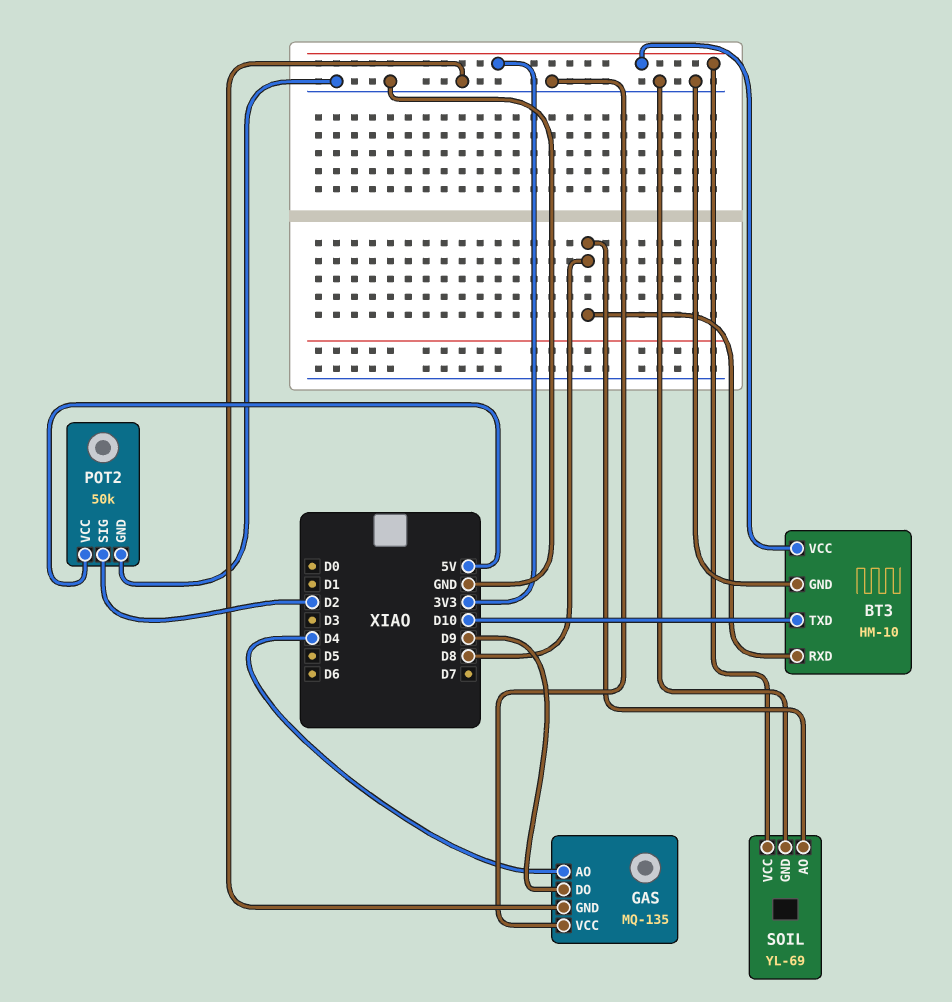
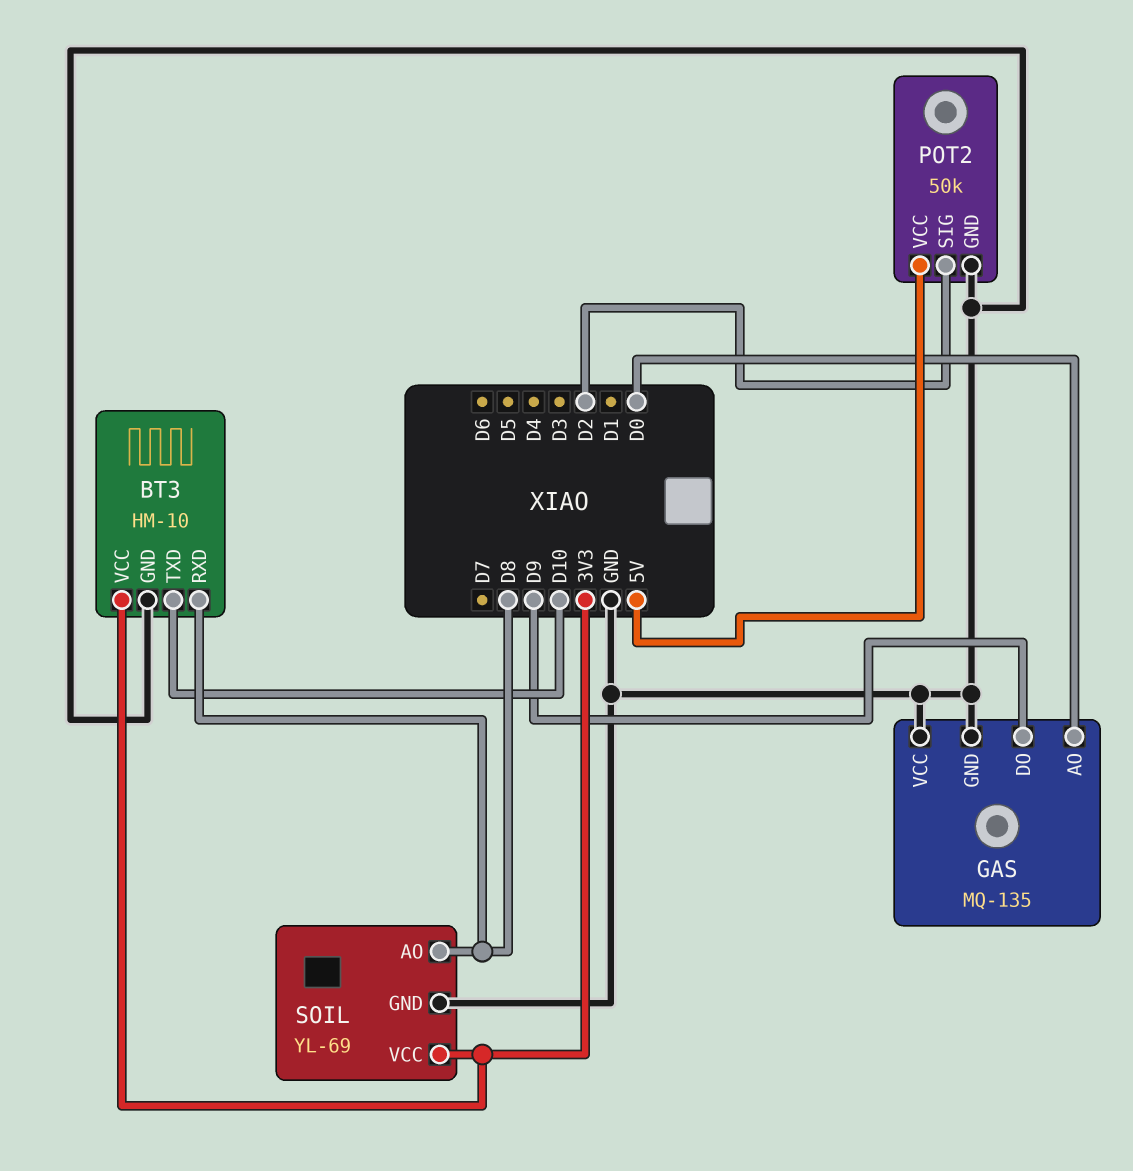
GAS pin AO: D4 -> D0

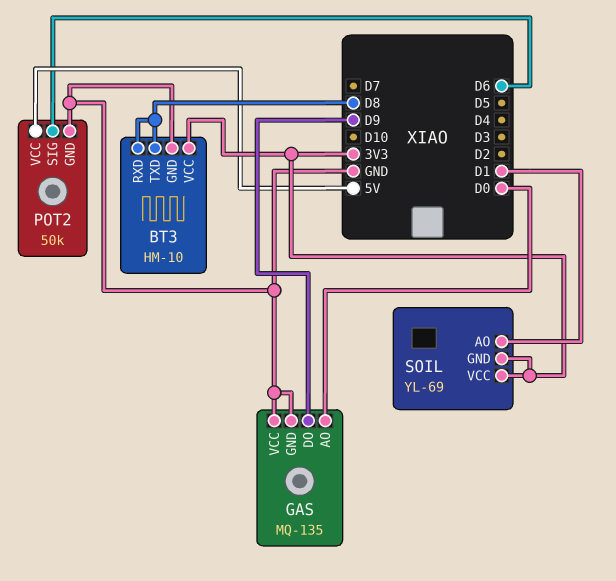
BT3 pin TXD: D10 -> D8
POT2 pin SIG: D2 -> D6
SOIL pin AO: D8 -> D1
SOIL pin GND: GND -> 3V3

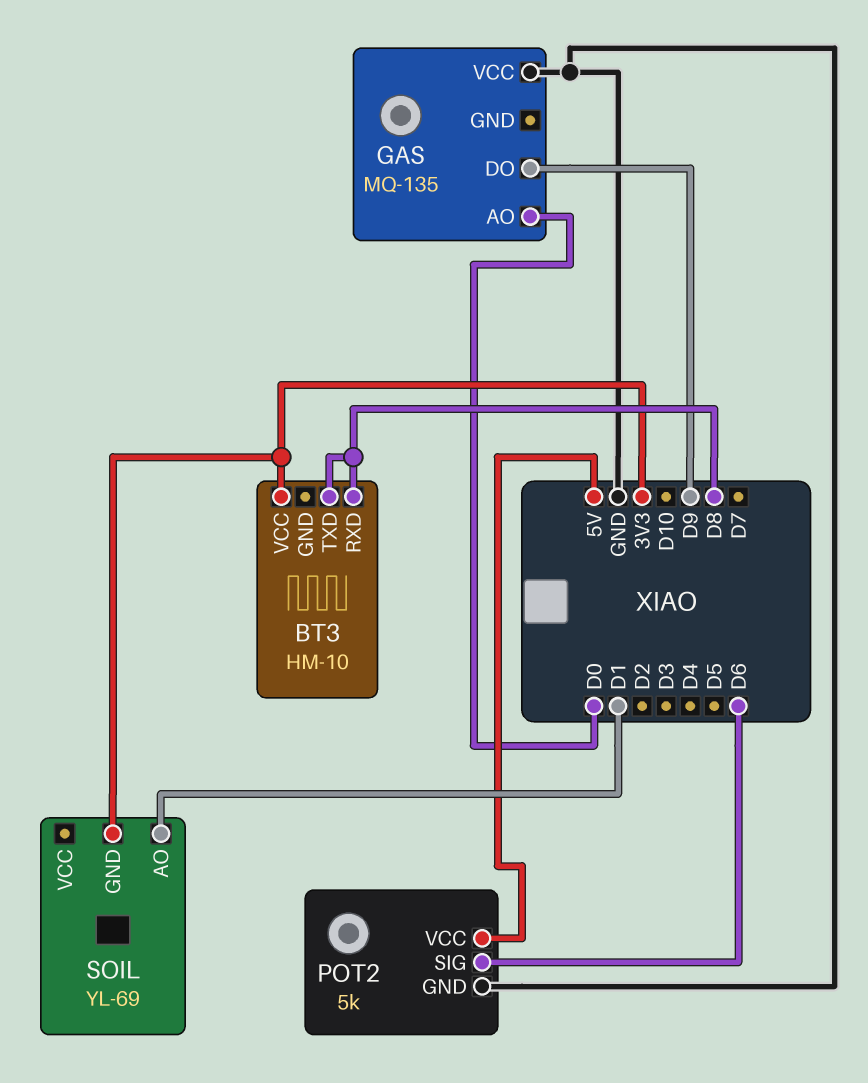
BT3 pin GND: GND -> none
GAS pin GND: GND -> none
POT2: 50k -> 5k
SOIL pin VCC: 3V3 -> none

